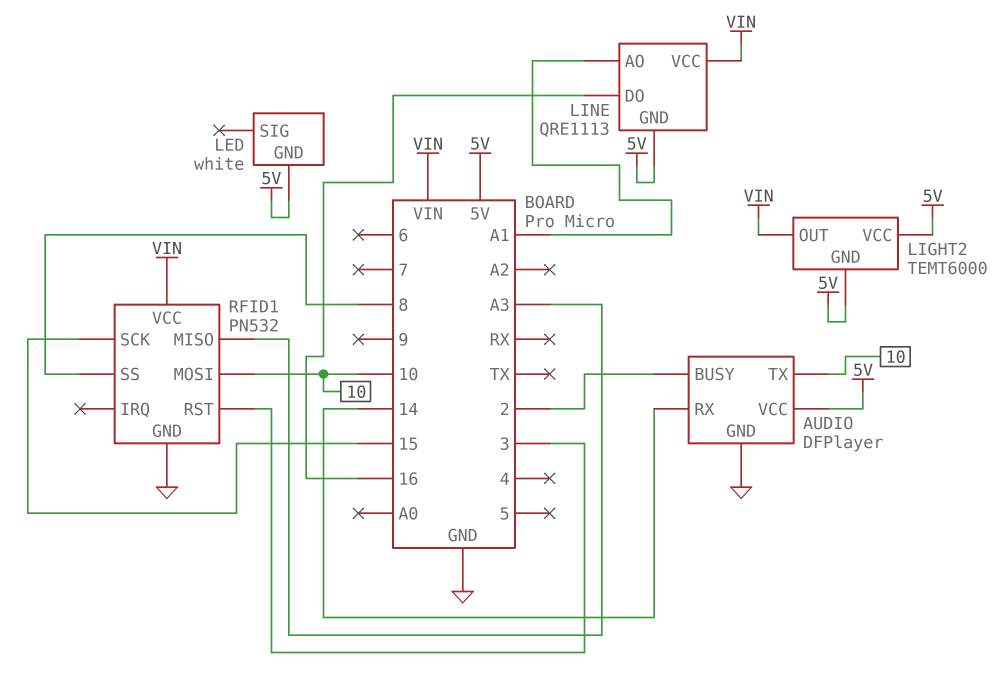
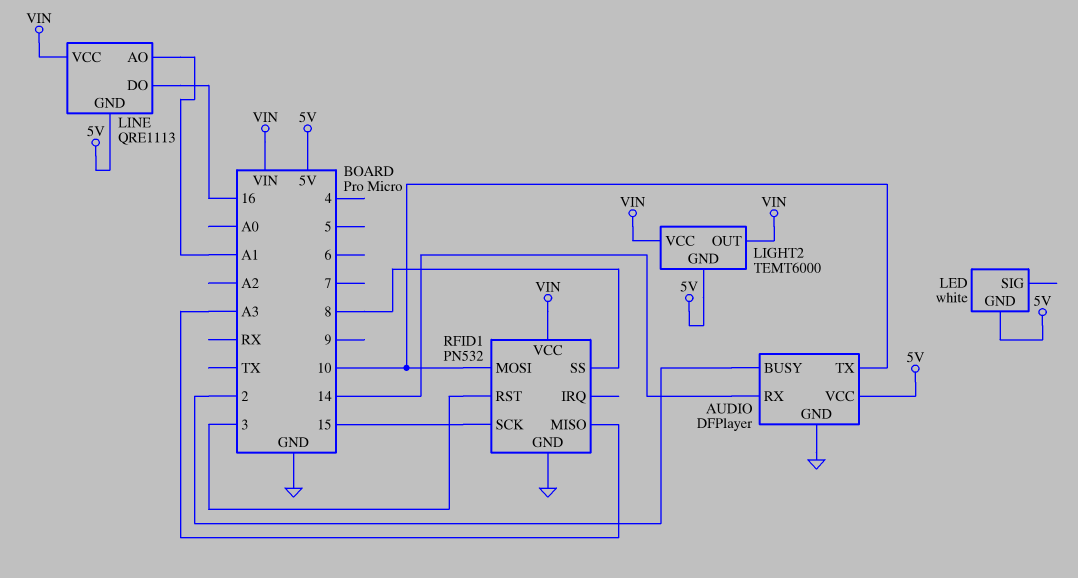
LIGHT2 pin VCC: 5V -> VIN

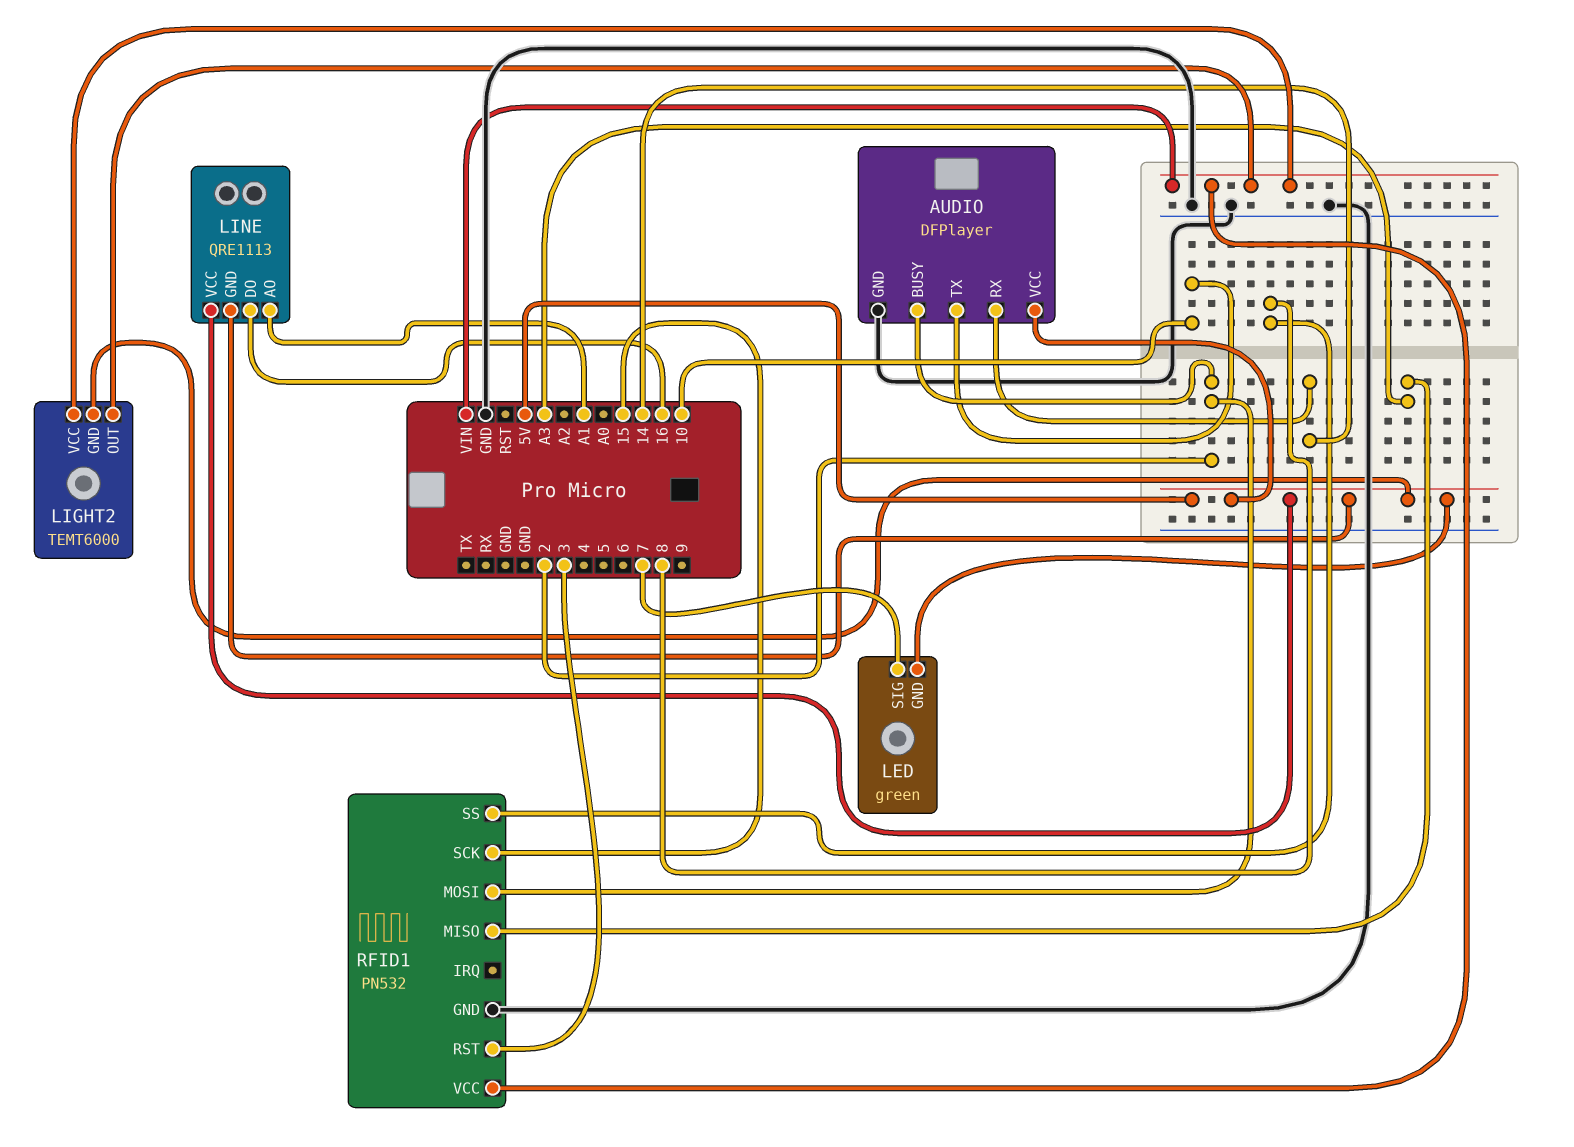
LED: white -> green
LED pin SIG: none -> 7
LINE pin VCC: VIN -> 5V
RFID1 pin MOSI: 10 -> 2

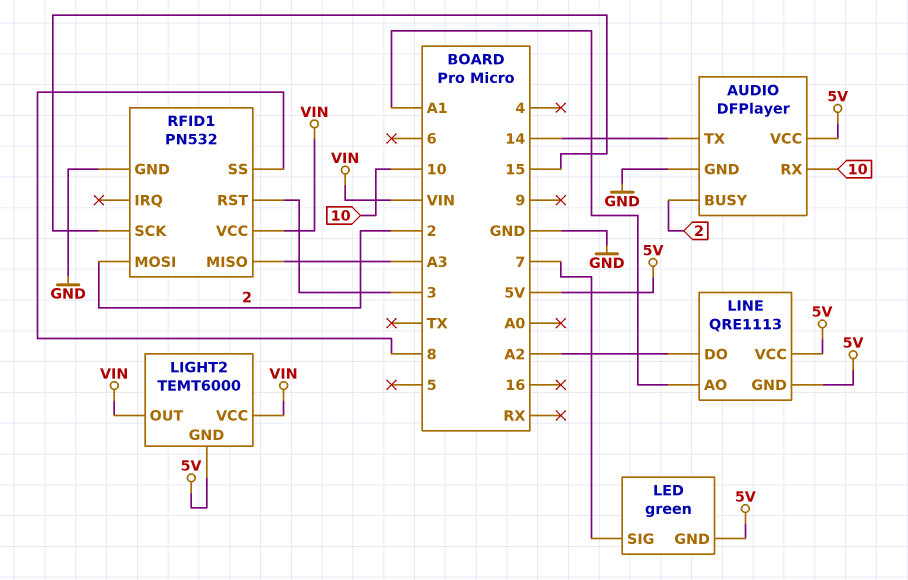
AUDIO pin RX: 14 -> 10
AUDIO pin TX: 10 -> 14
LINE pin DO: 16 -> A2

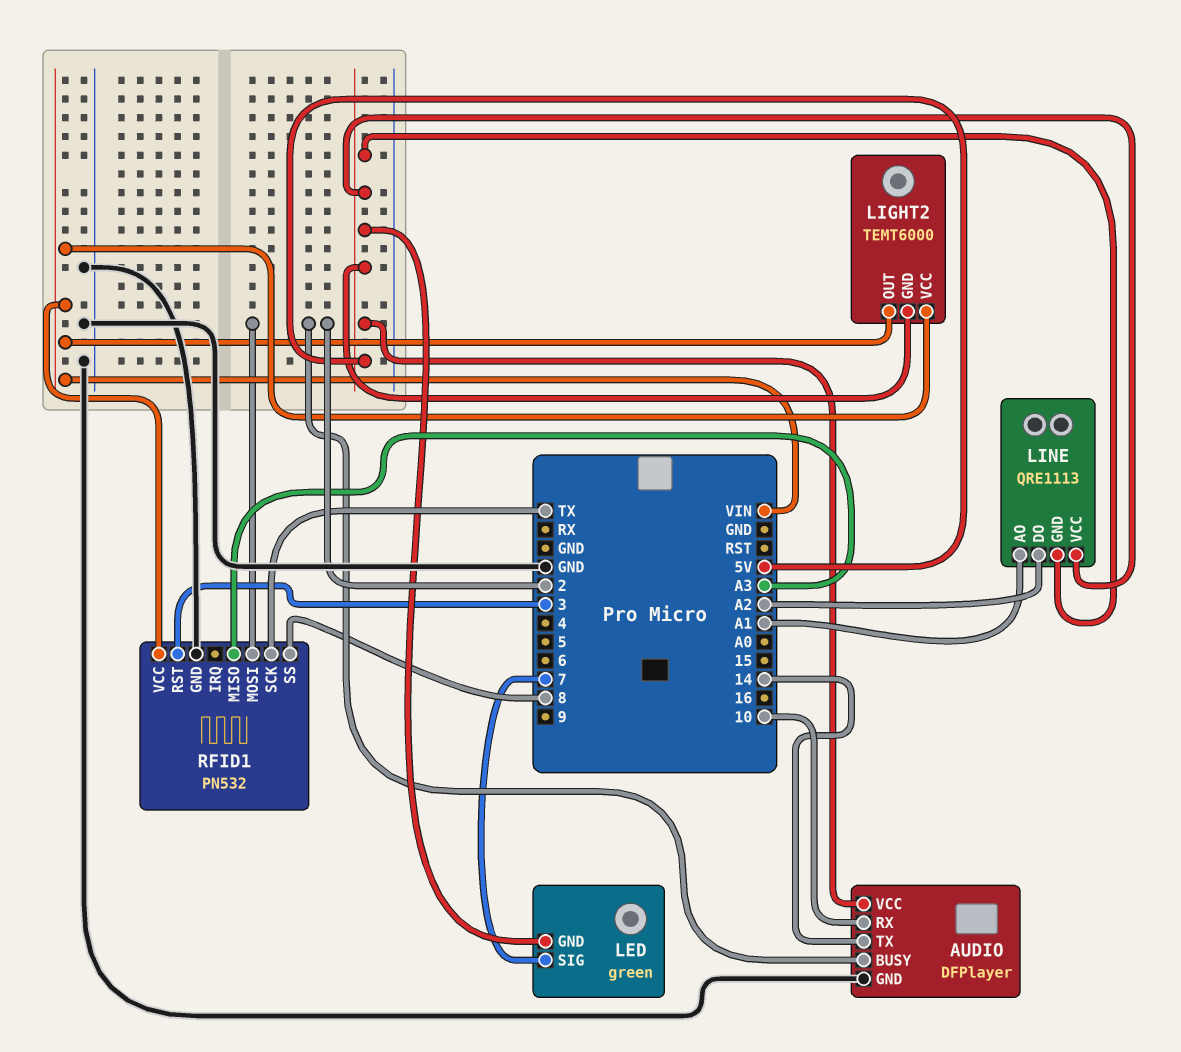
RFID1 pin SCK: 15 -> TX

